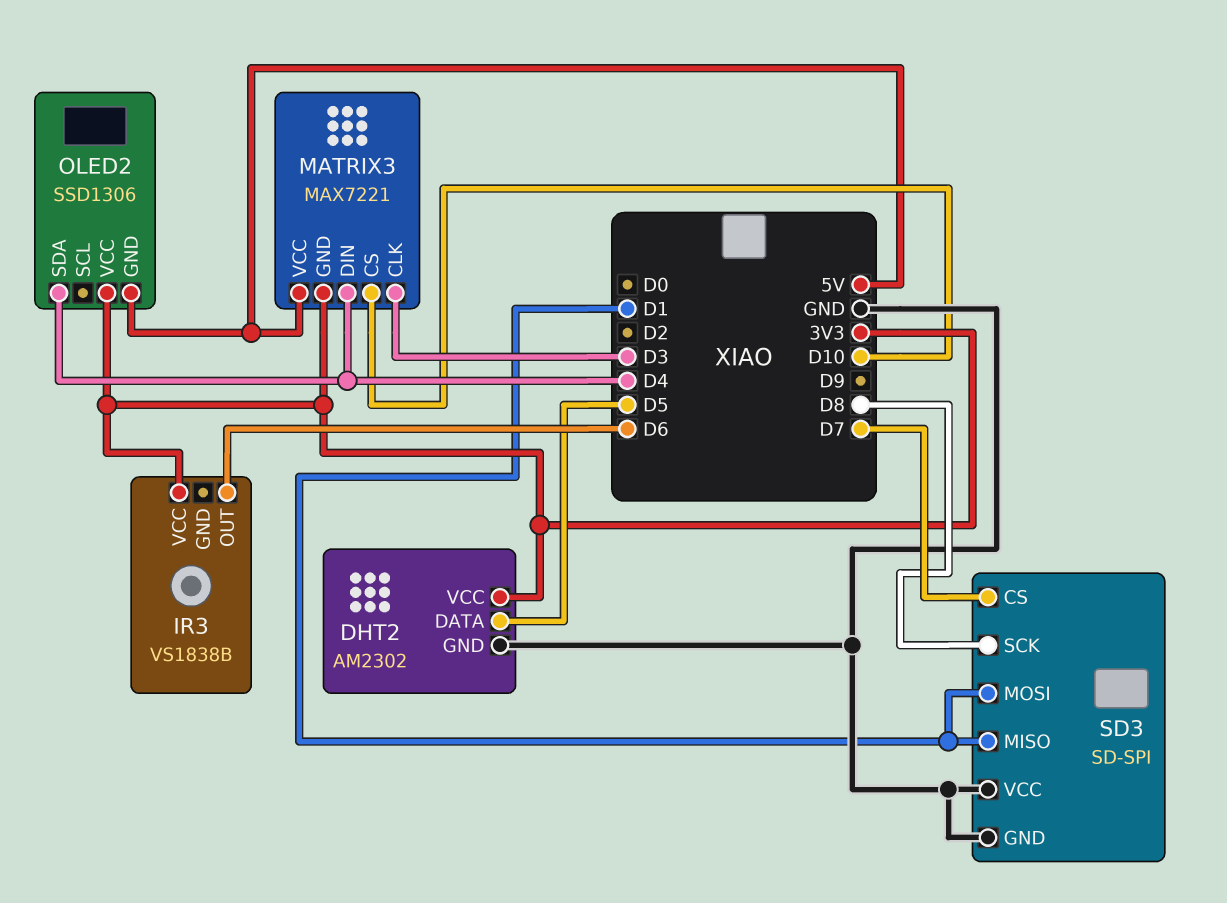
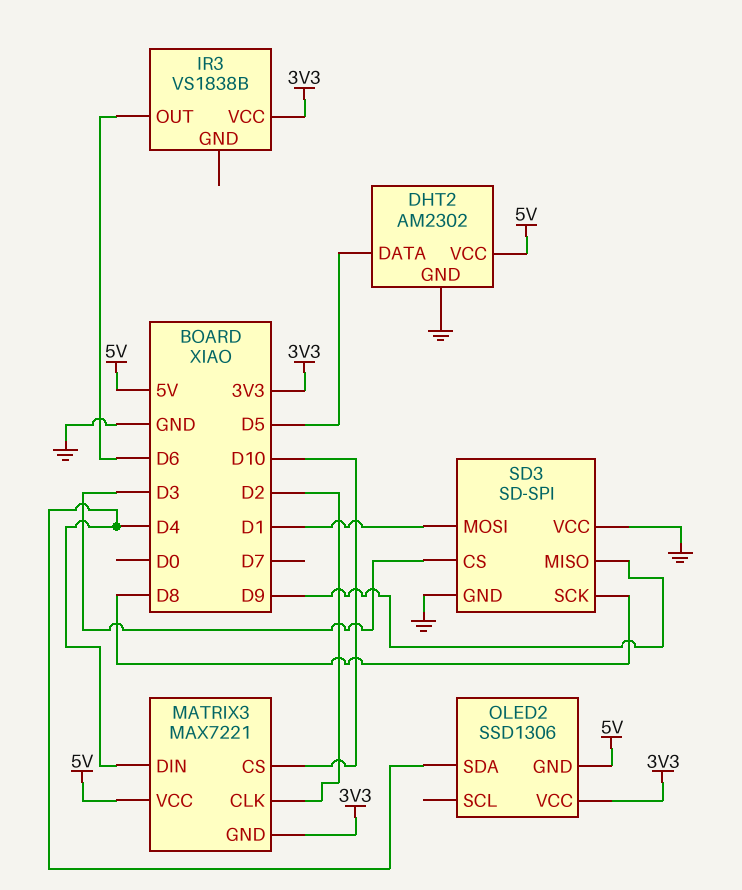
DHT2 pin VCC: 3V3 -> 5V
MATRIX3 pin CLK: D3 -> D2
SD3 pin CS: D7 -> D3
SD3 pin MISO: D1 -> D9

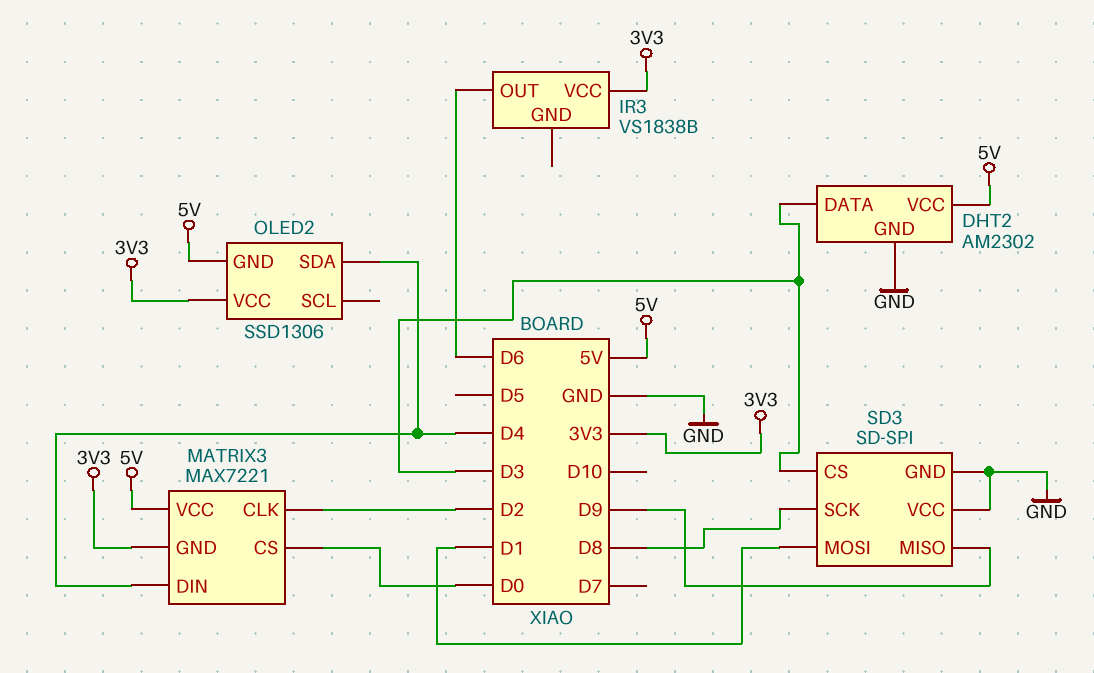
DHT2 pin DATA: D5 -> D3
MATRIX3 pin CS: D10 -> D0

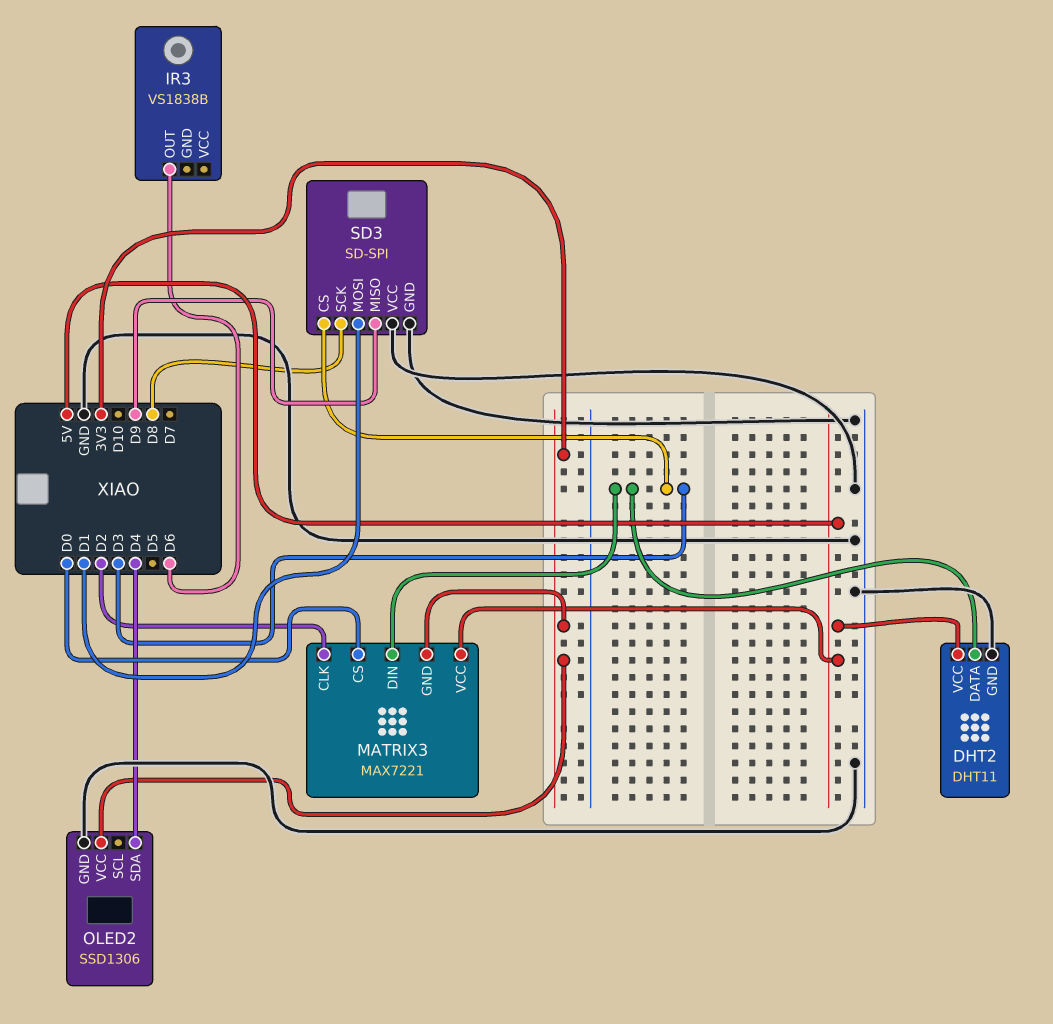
DHT2: AM2302 -> DHT11
IR3 pin VCC: 3V3 -> none
MATRIX3 pin DIN: D4 -> D3
OLED2 pin GND: 5V -> GND

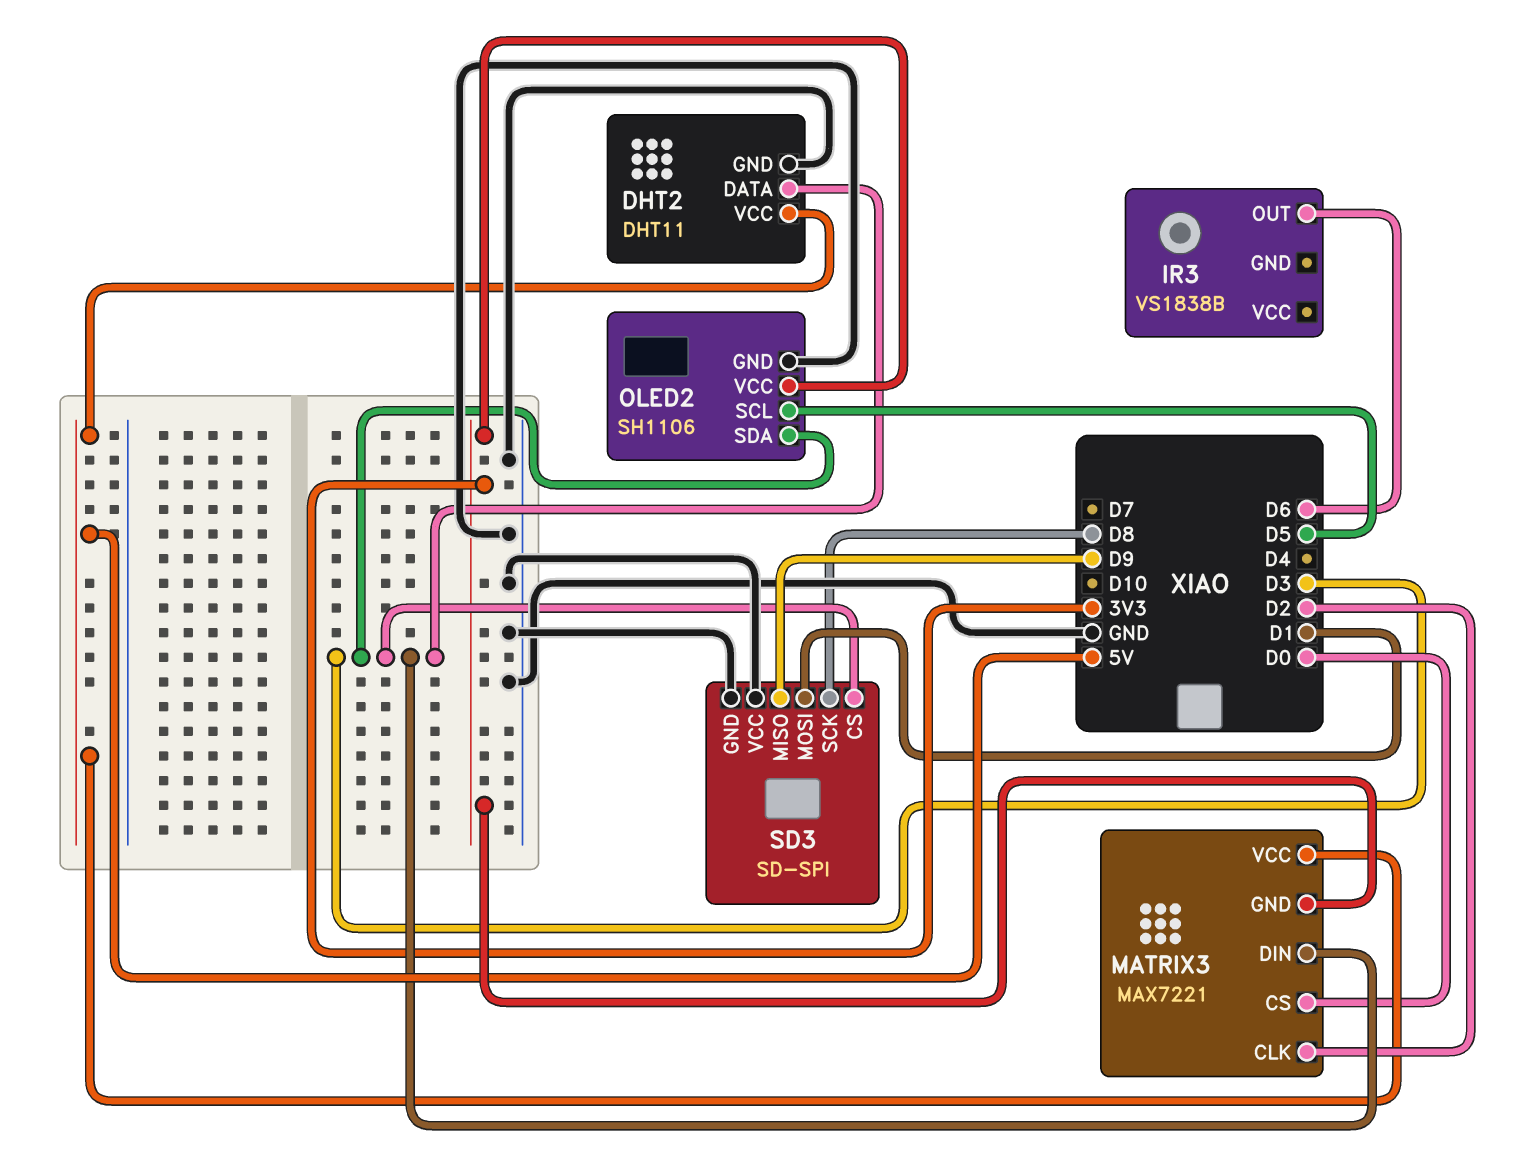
OLED2: SSD1306 -> SH1106
OLED2 pin SCL: none -> D5
OLED2 pin SDA: D4 -> D3

